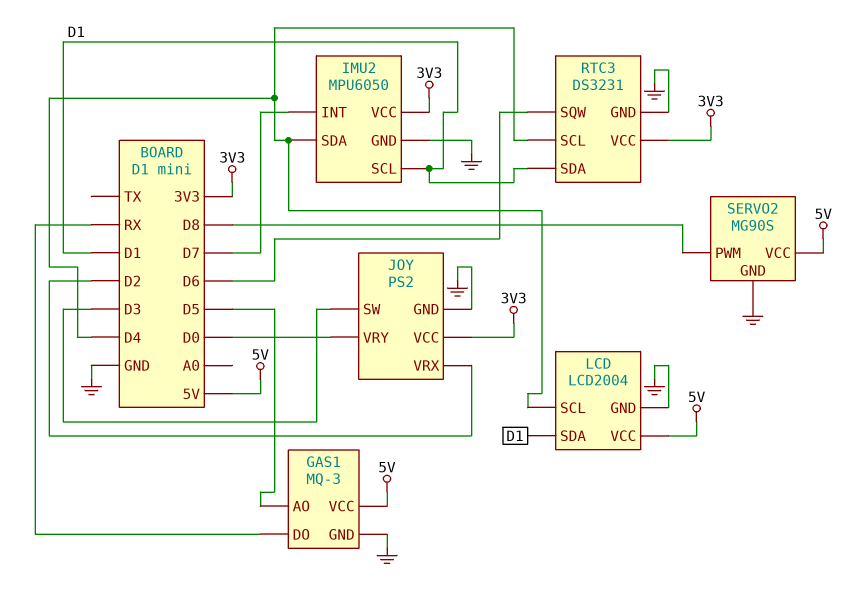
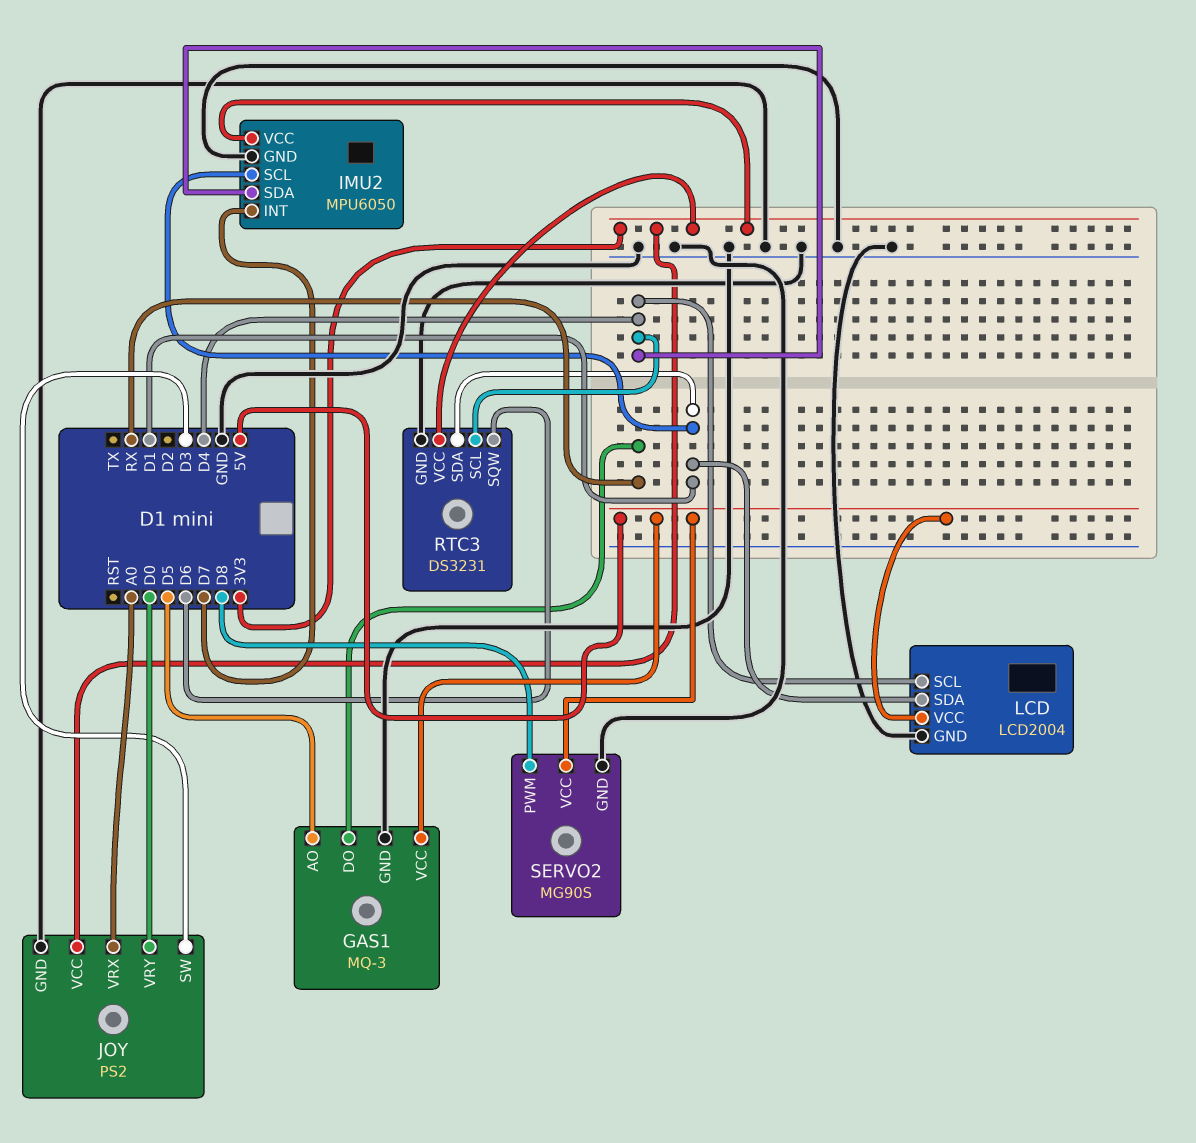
JOY pin VRX: D2 -> A0

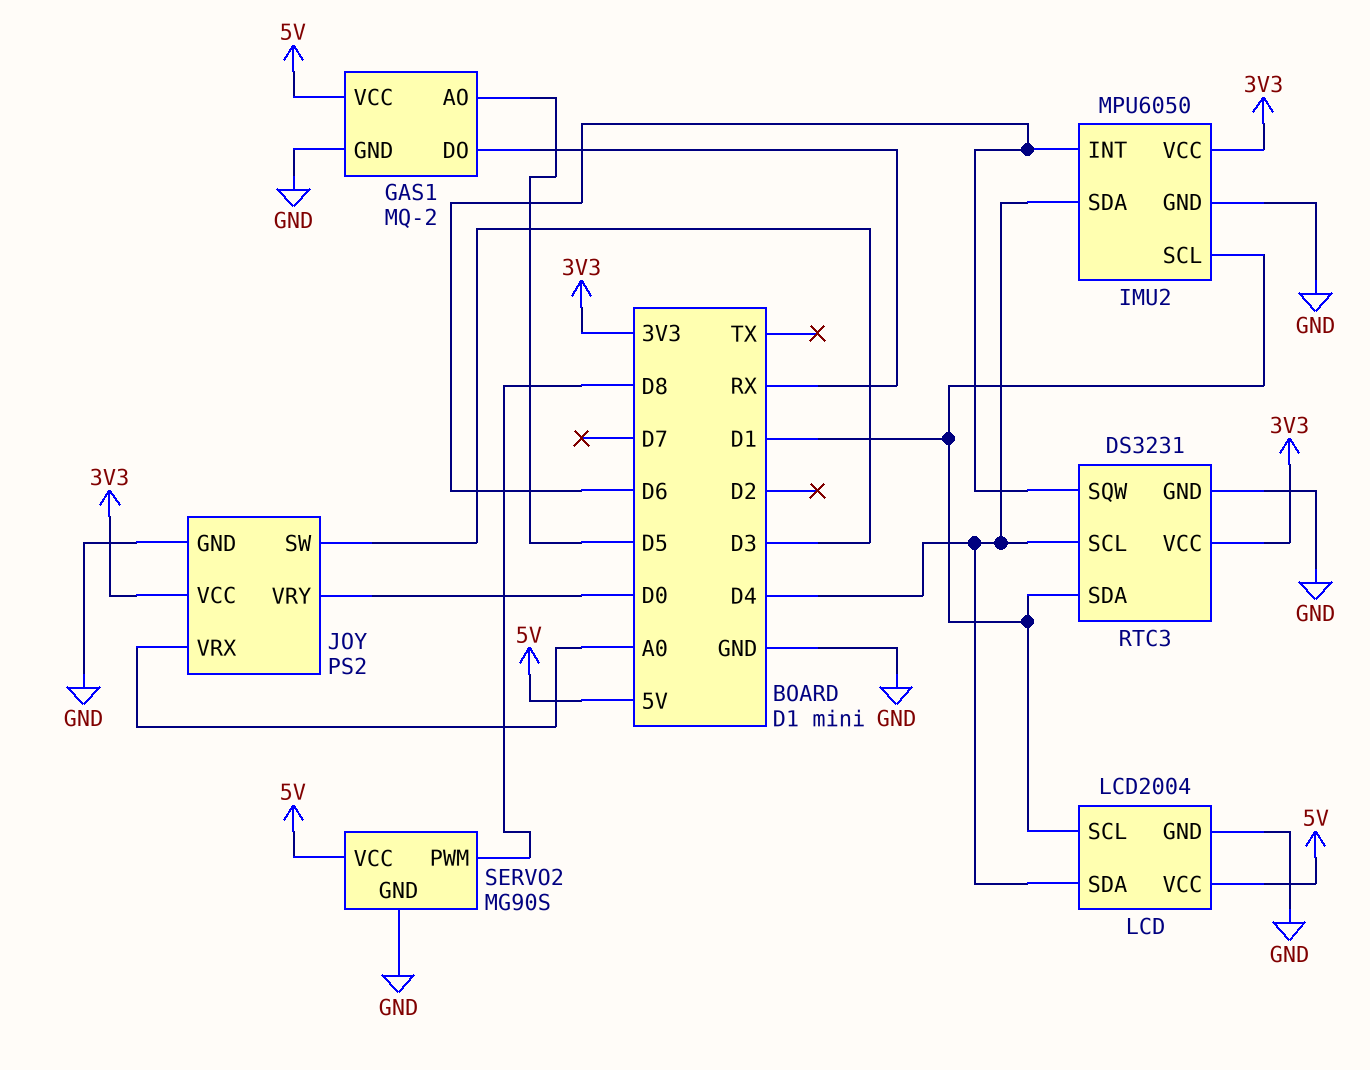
GAS1: MQ-3 -> MQ-2
IMU2 pin INT: D7 -> D6
LCD pin SCL: D4 -> D1
LCD pin SDA: D1 -> D4

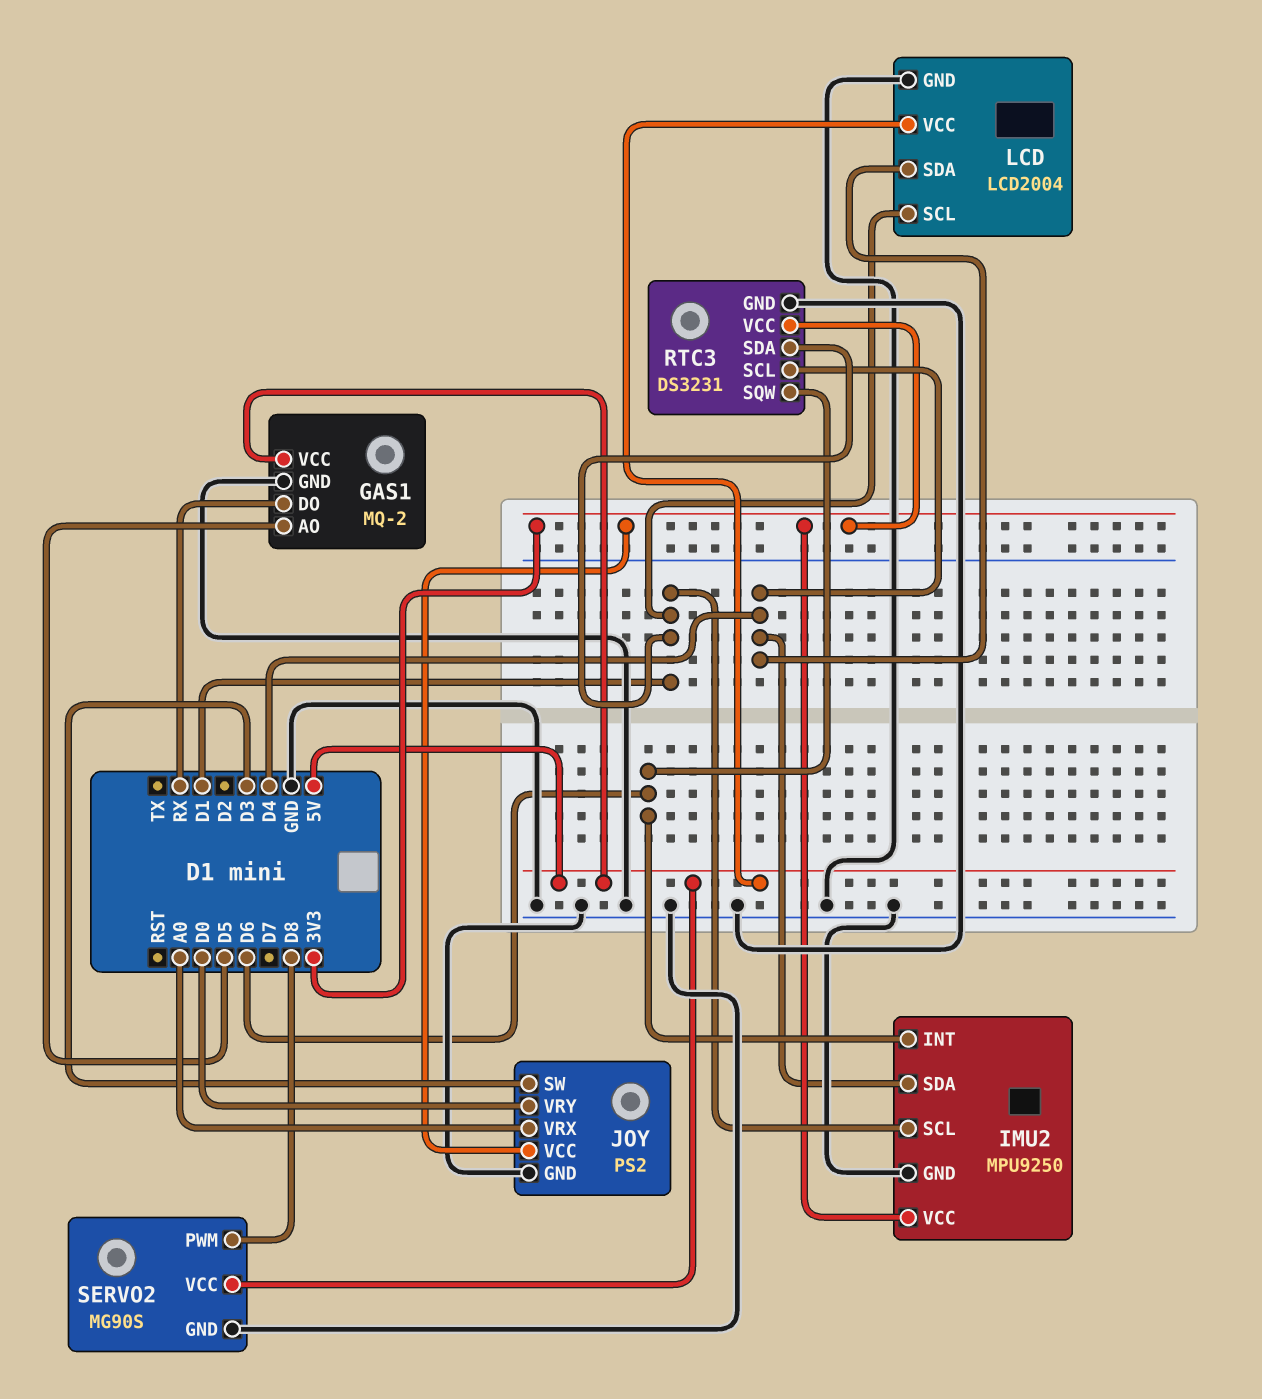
IMU2: MPU6050 -> MPU9250

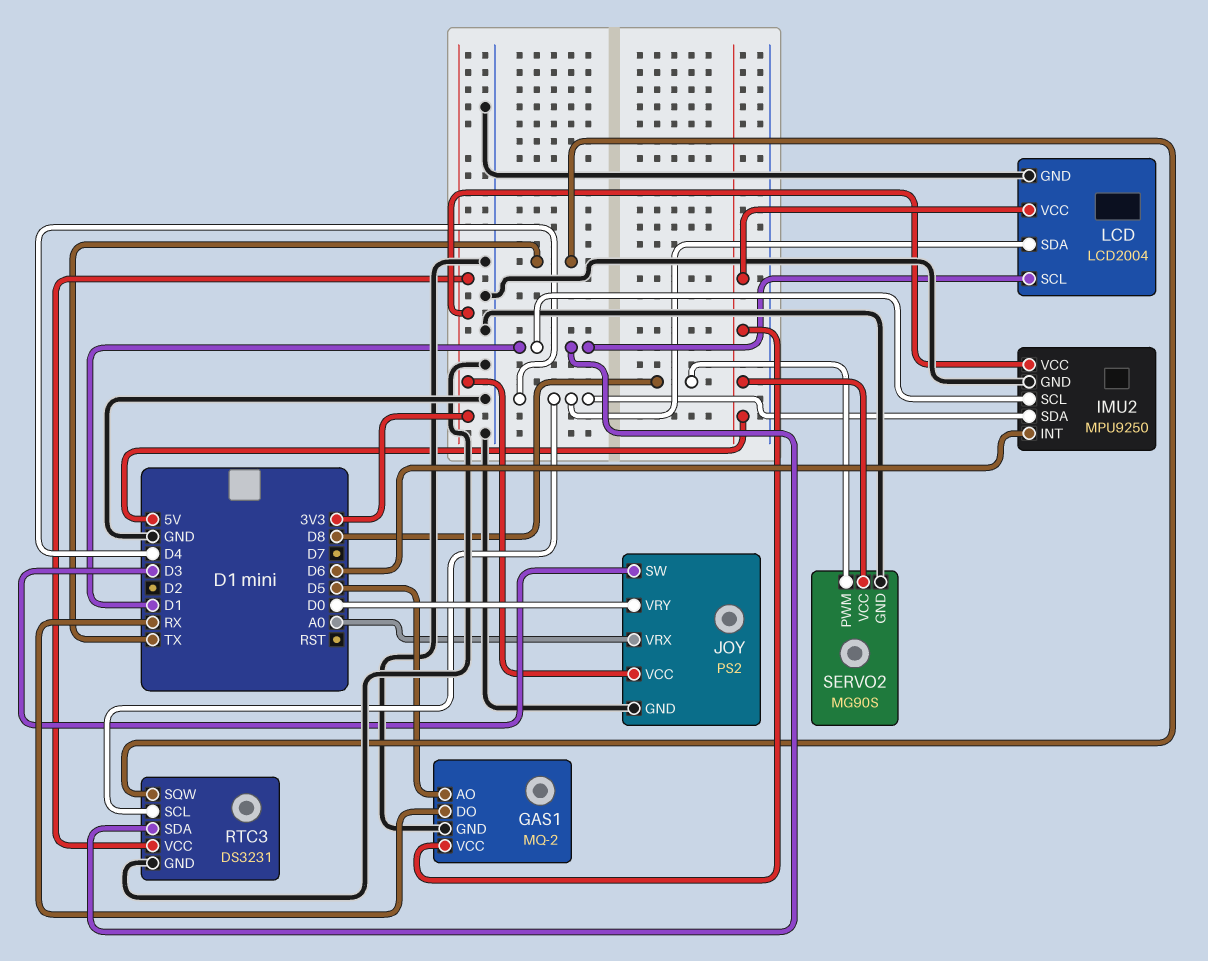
RTC3 pin SQW: D6 -> TX

